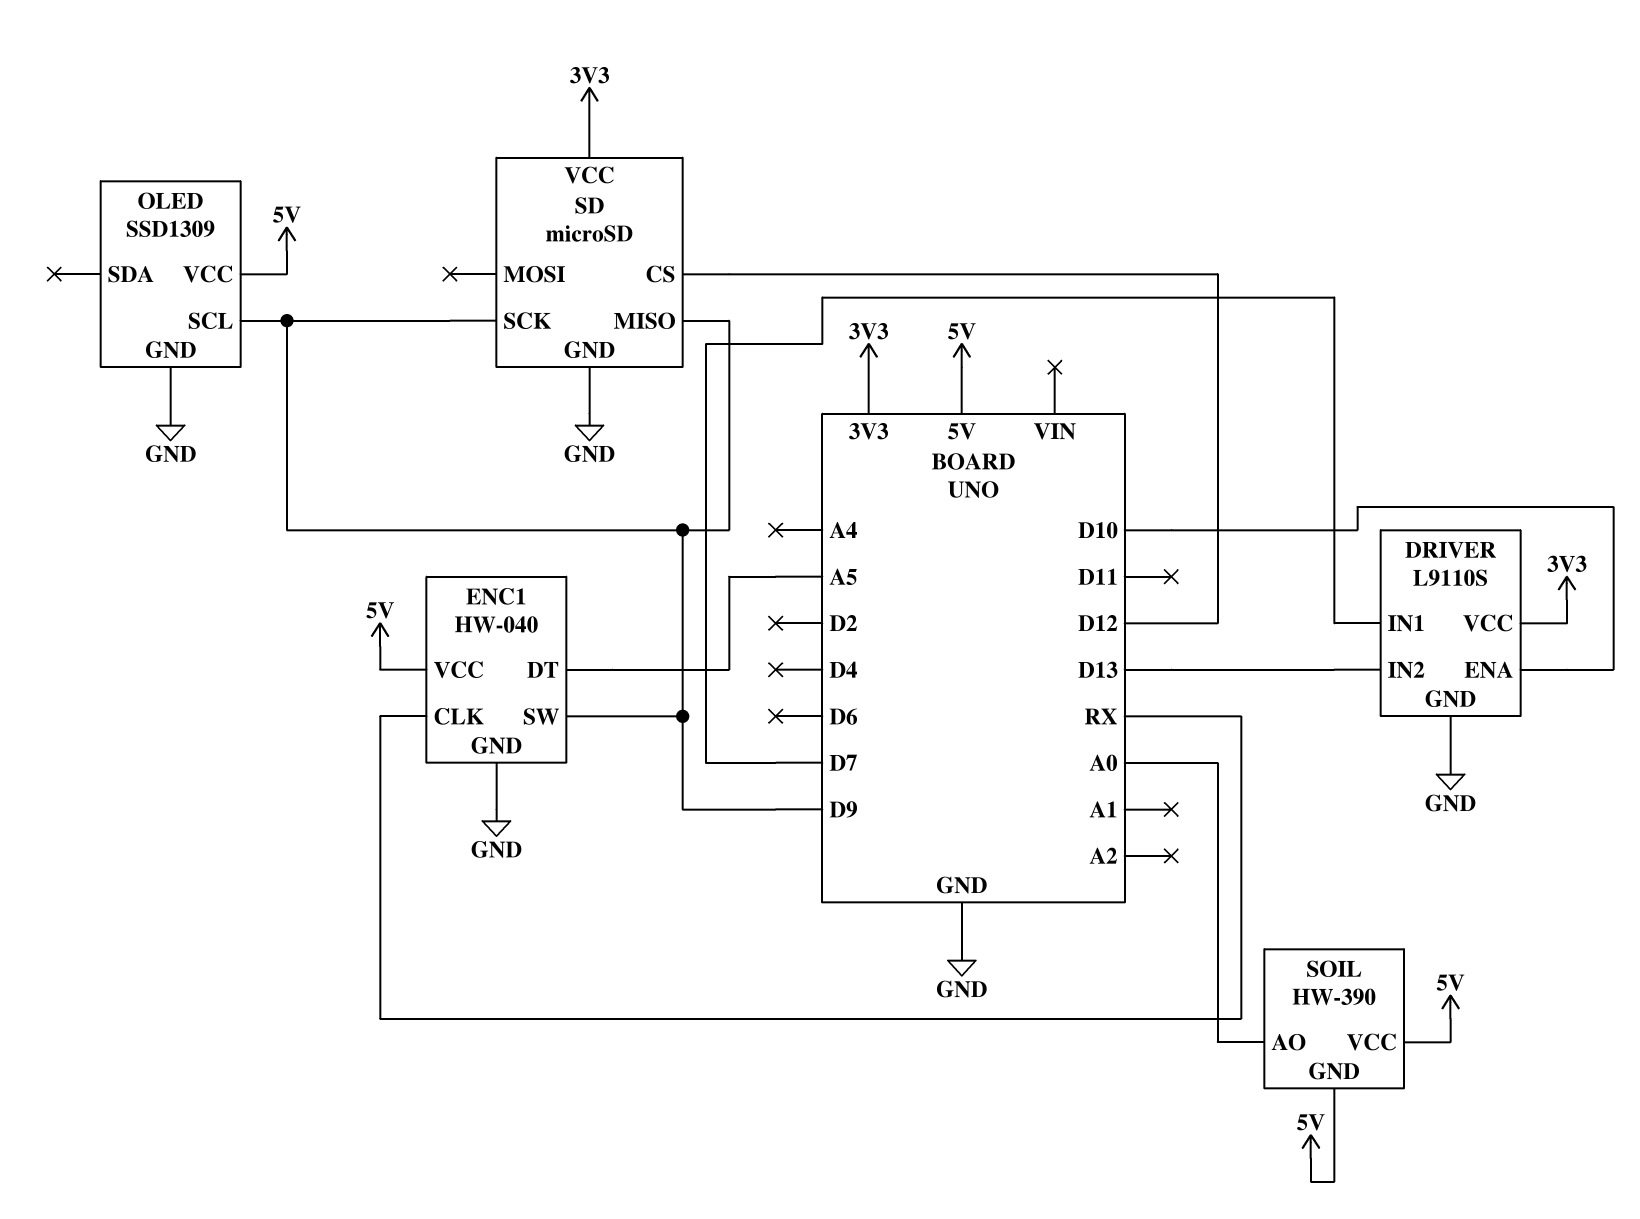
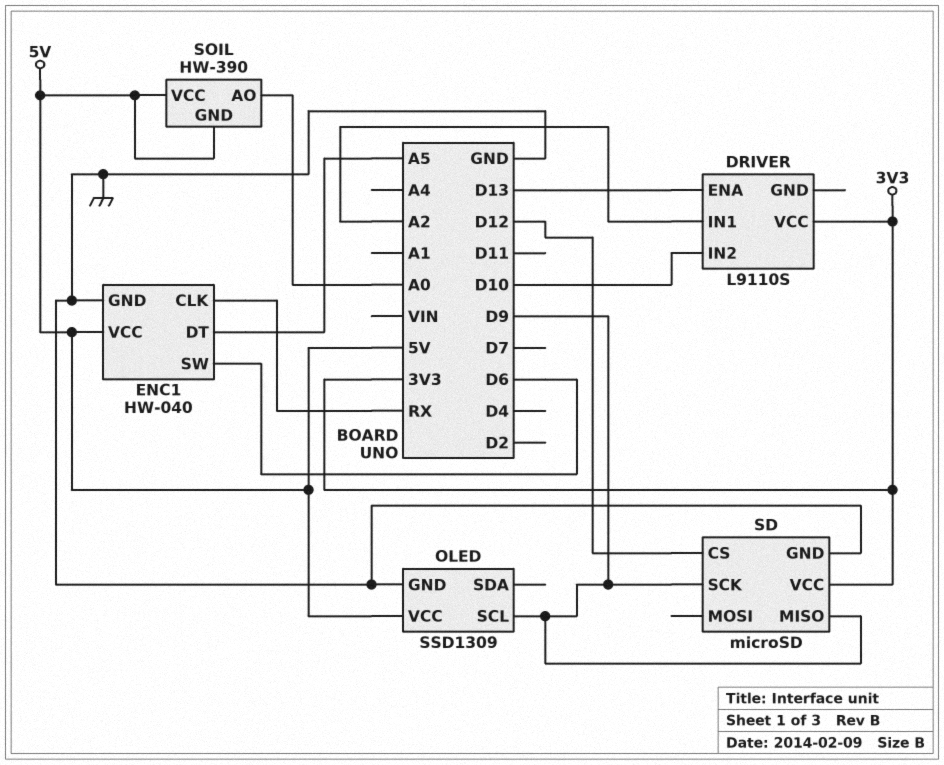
DRIVER pin ENA: D10 -> D13
DRIVER pin GND: GND -> none
DRIVER pin IN1: D7 -> A2
DRIVER pin IN2: D13 -> D10
ENC1 pin SW: D9 -> D6

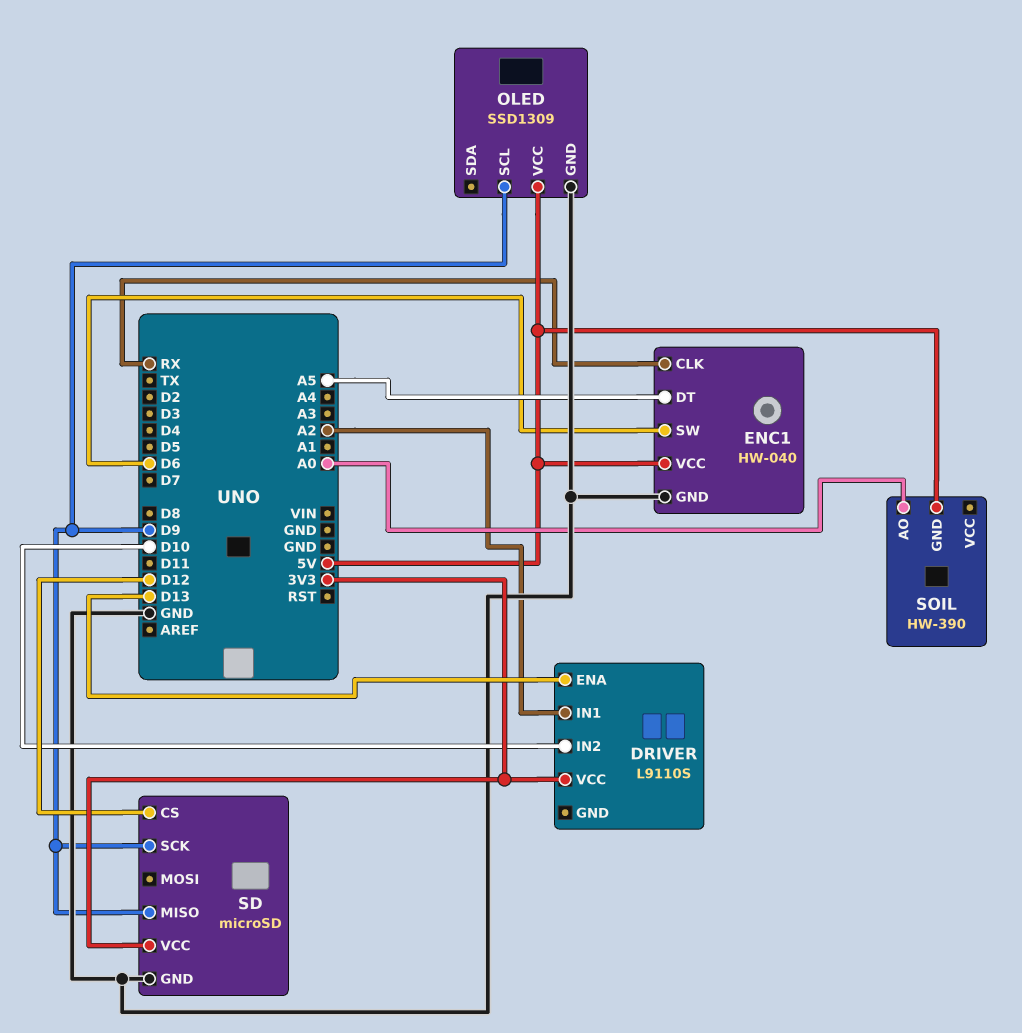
SOIL pin VCC: 5V -> none

